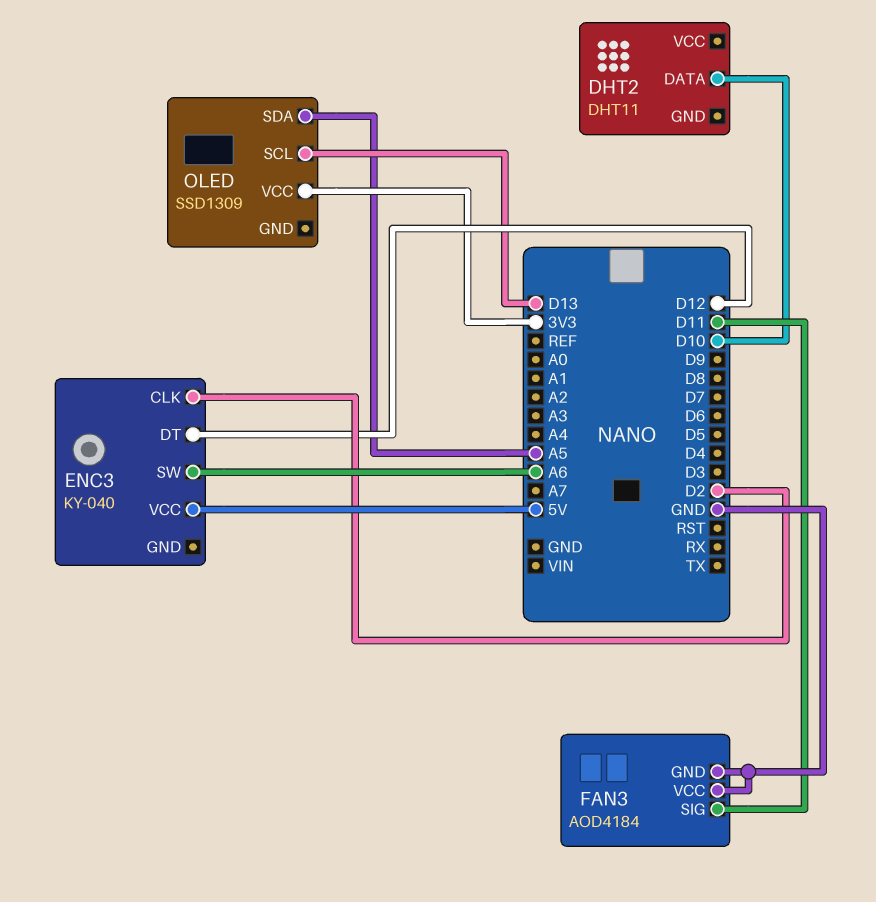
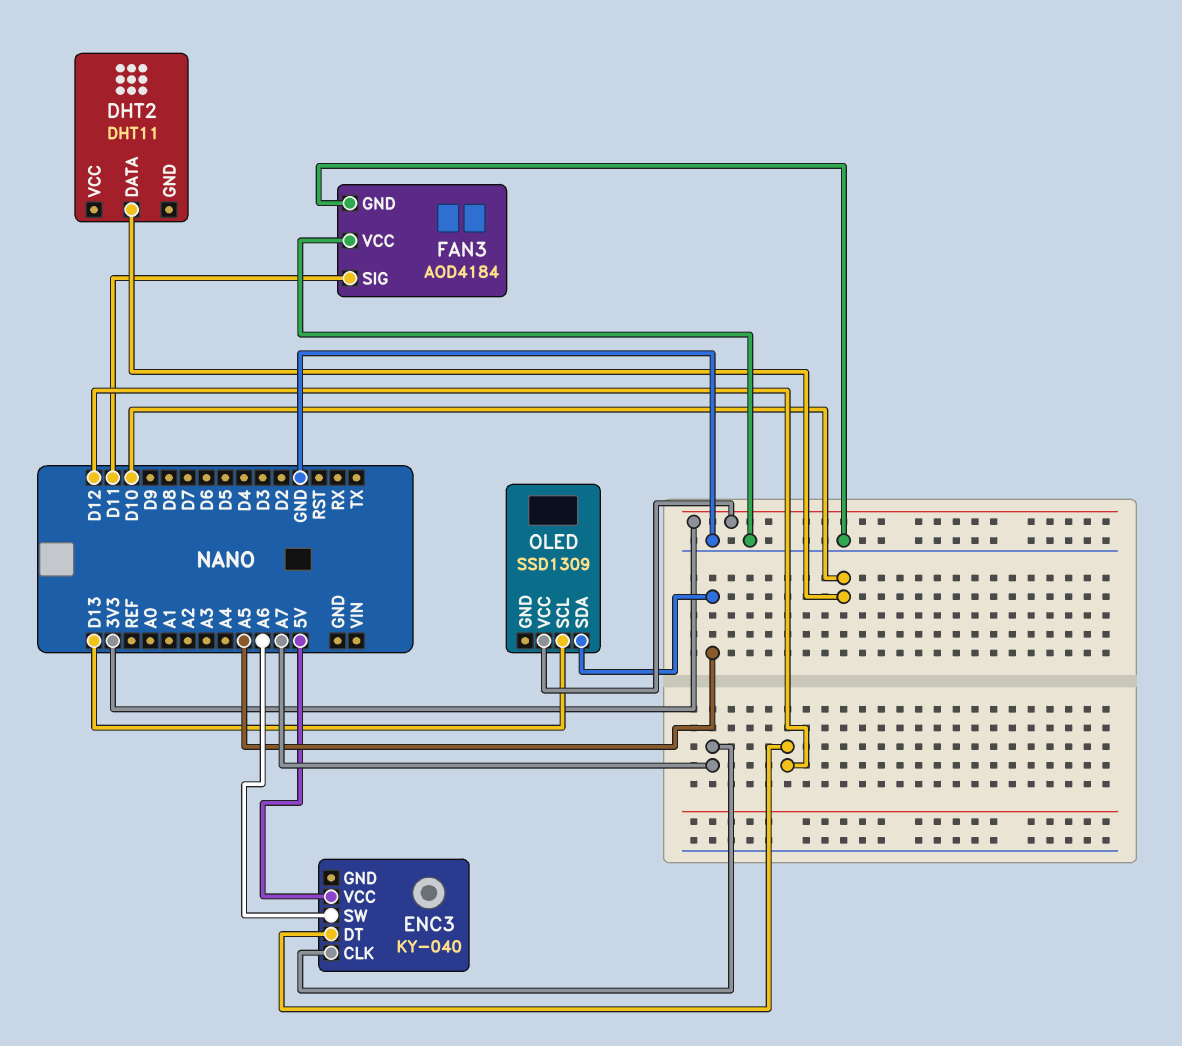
ENC3 pin CLK: D2 -> A7

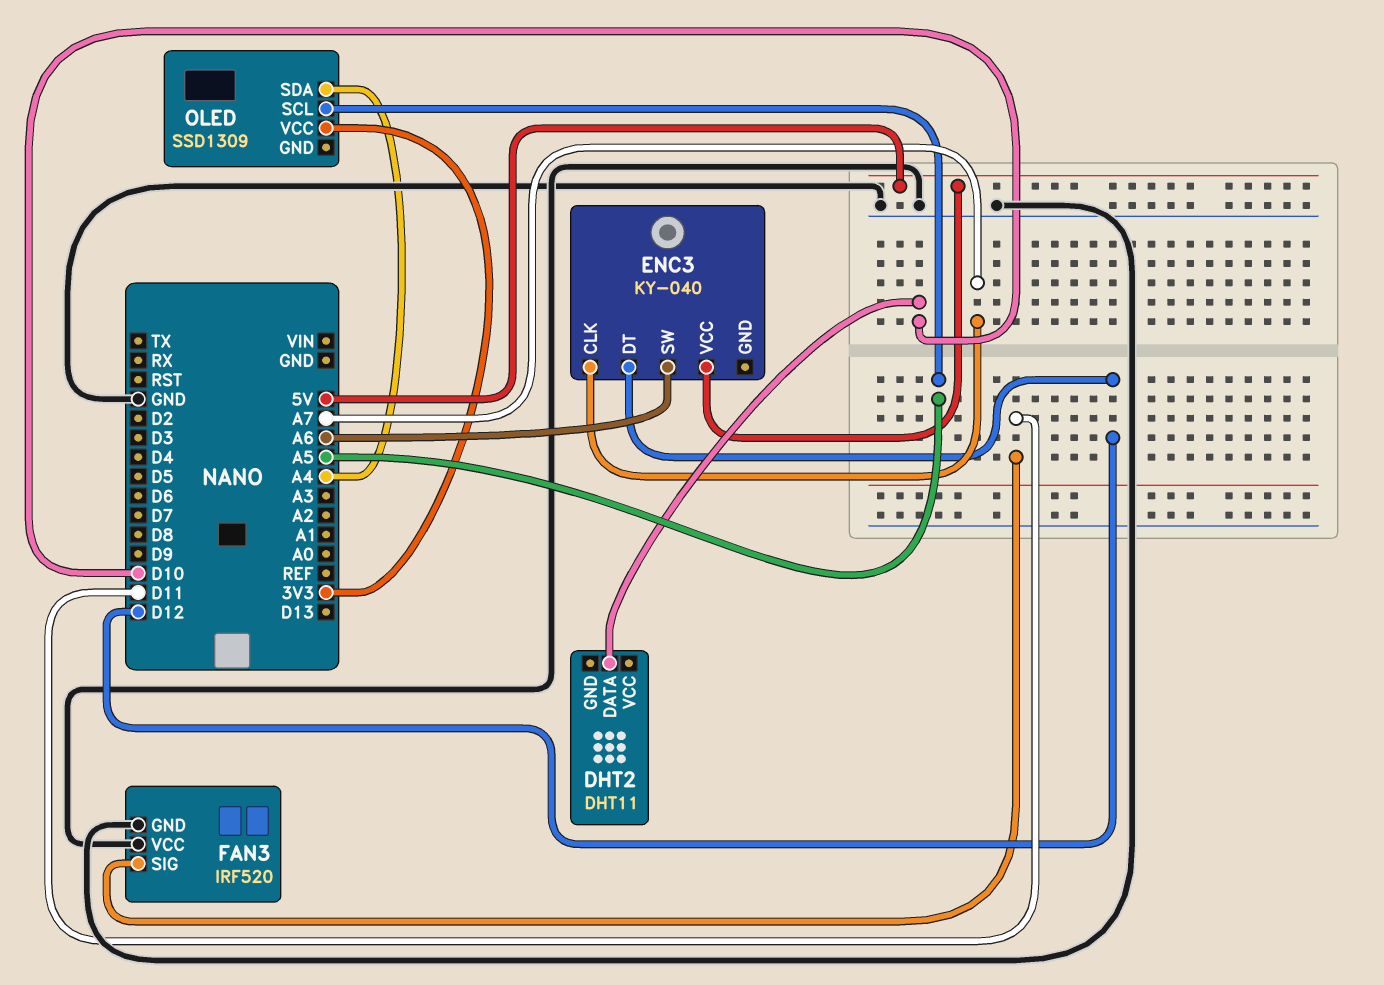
FAN3: AOD4184 -> IRF520
OLED pin SCL: D13 -> A5
OLED pin SDA: A5 -> A4

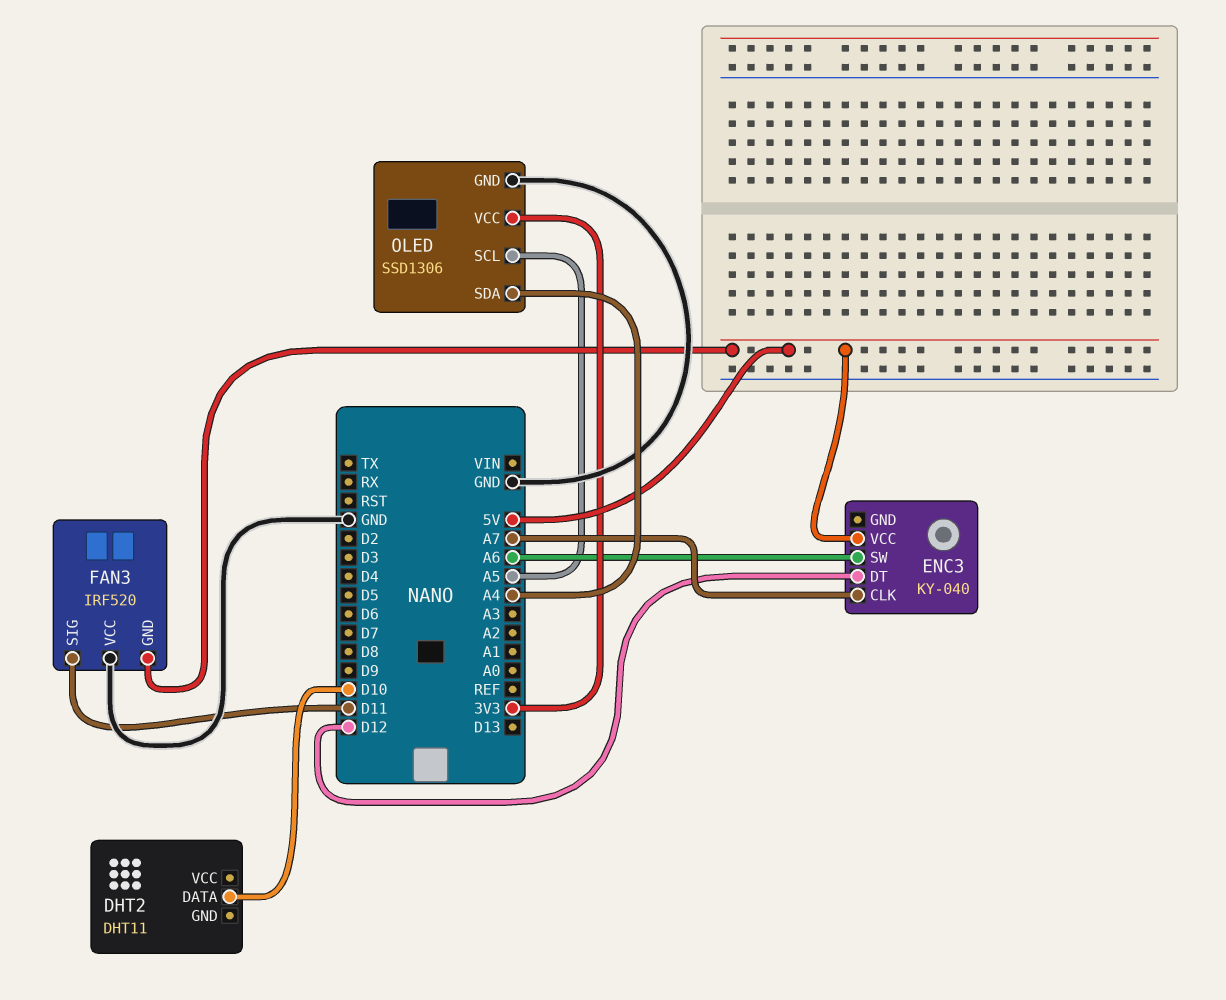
FAN3 pin GND: GND -> 5V
OLED: SSD1309 -> SSD1306
OLED pin GND: none -> GND

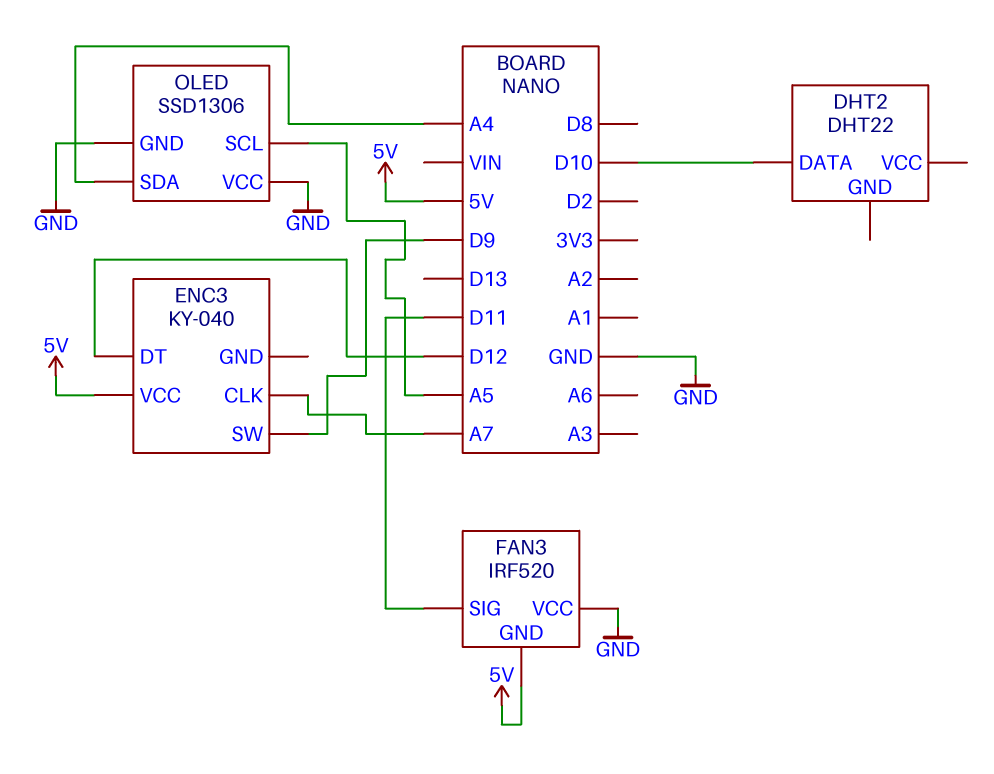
DHT2: DHT11 -> DHT22
ENC3 pin SW: A6 -> D9
OLED pin VCC: 3V3 -> GND

